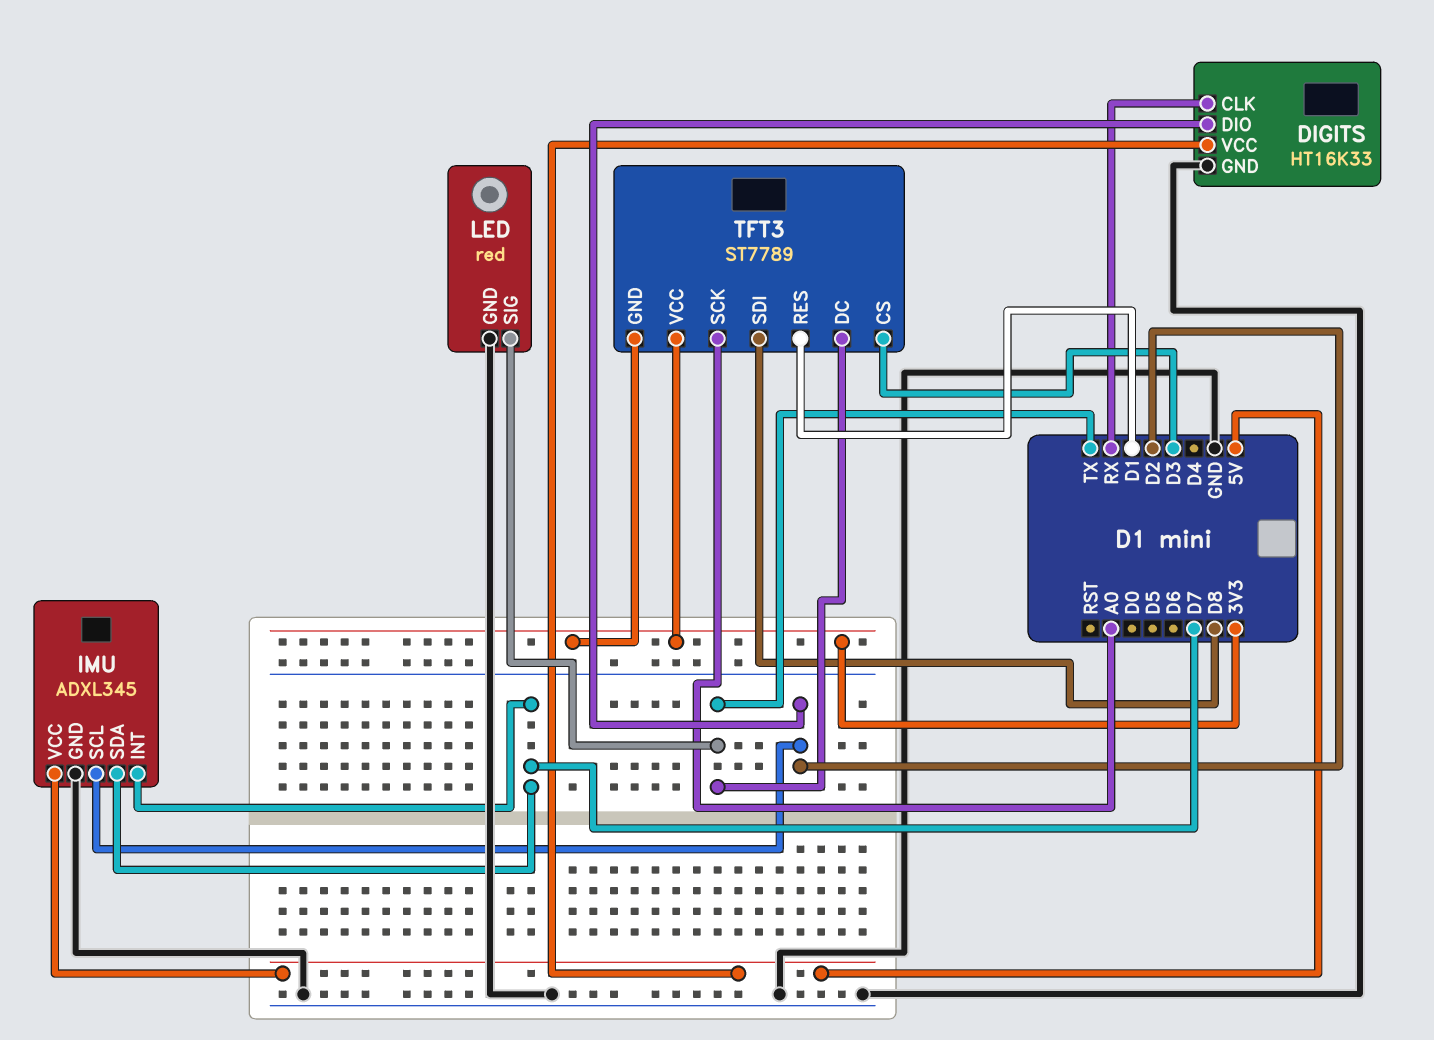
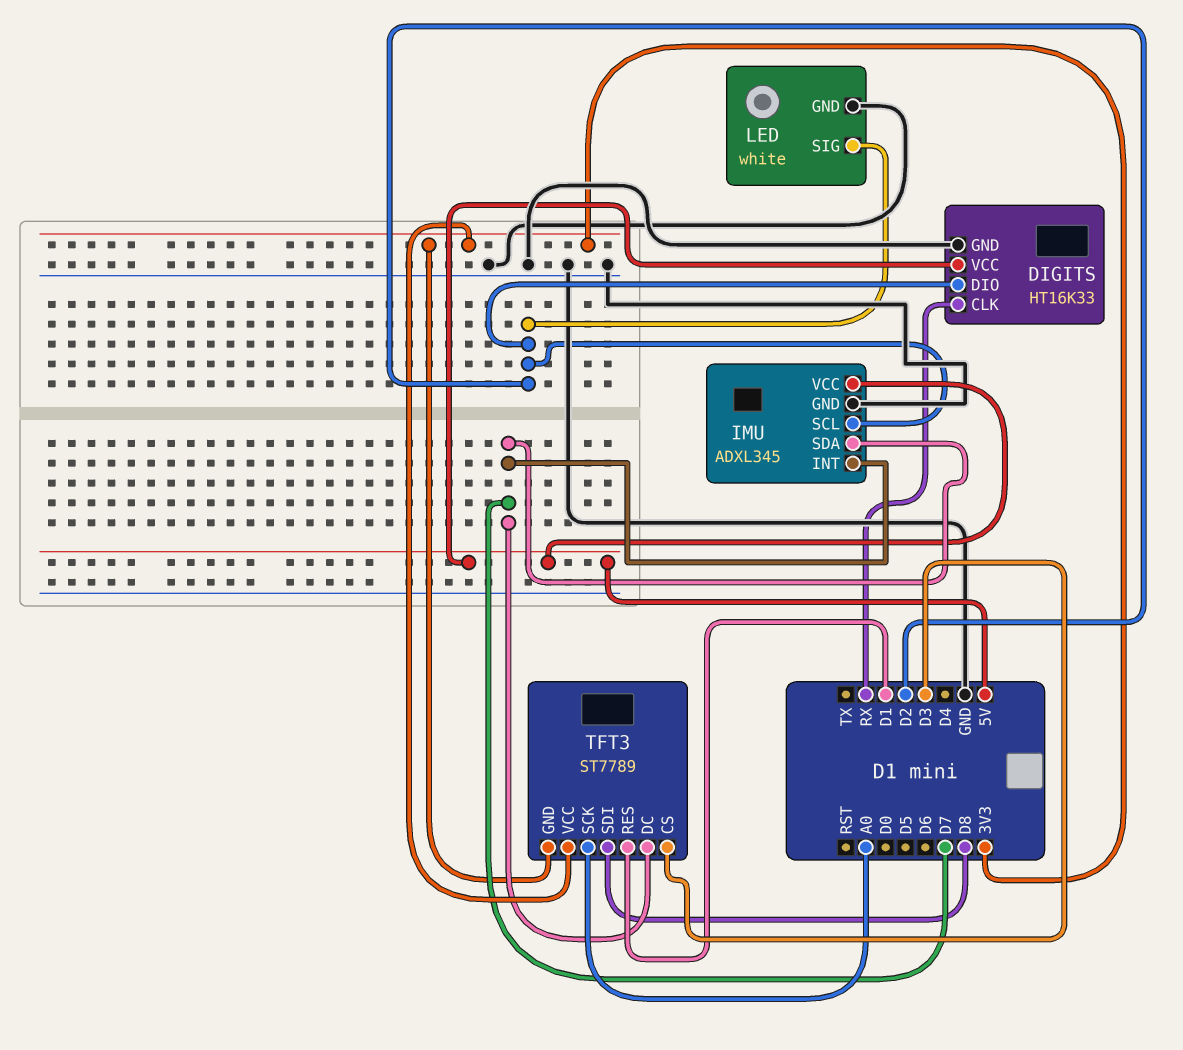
LED: red -> white
LED pin SIG: TX -> D2
TFT3 pin DC: TX -> D7

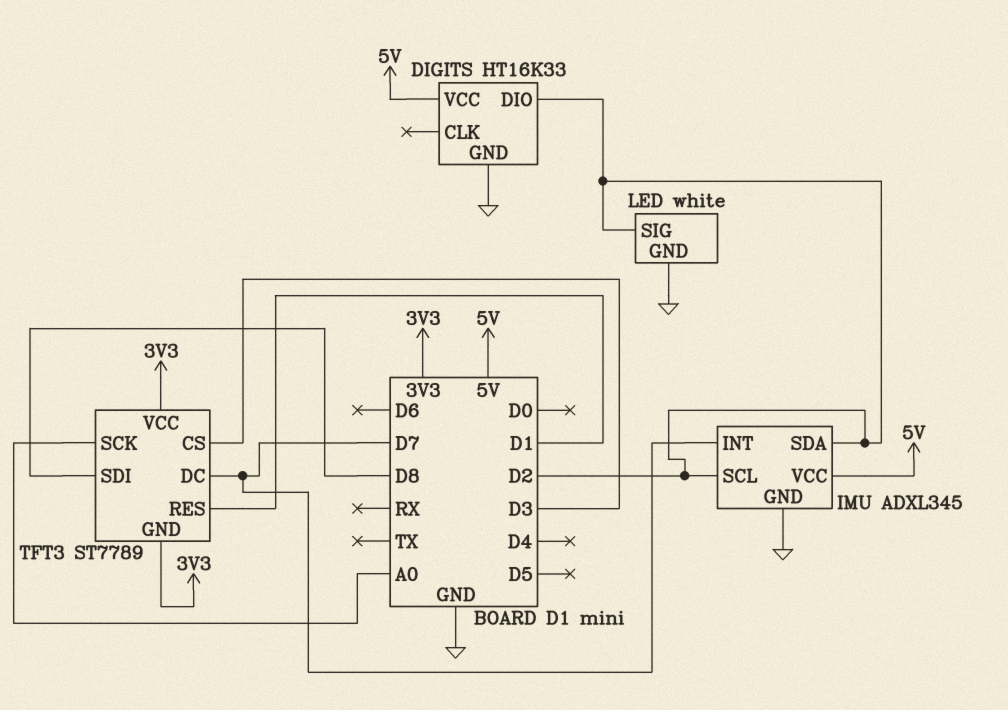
DIGITS pin CLK: RX -> none
IMU pin SDA: D7 -> D2

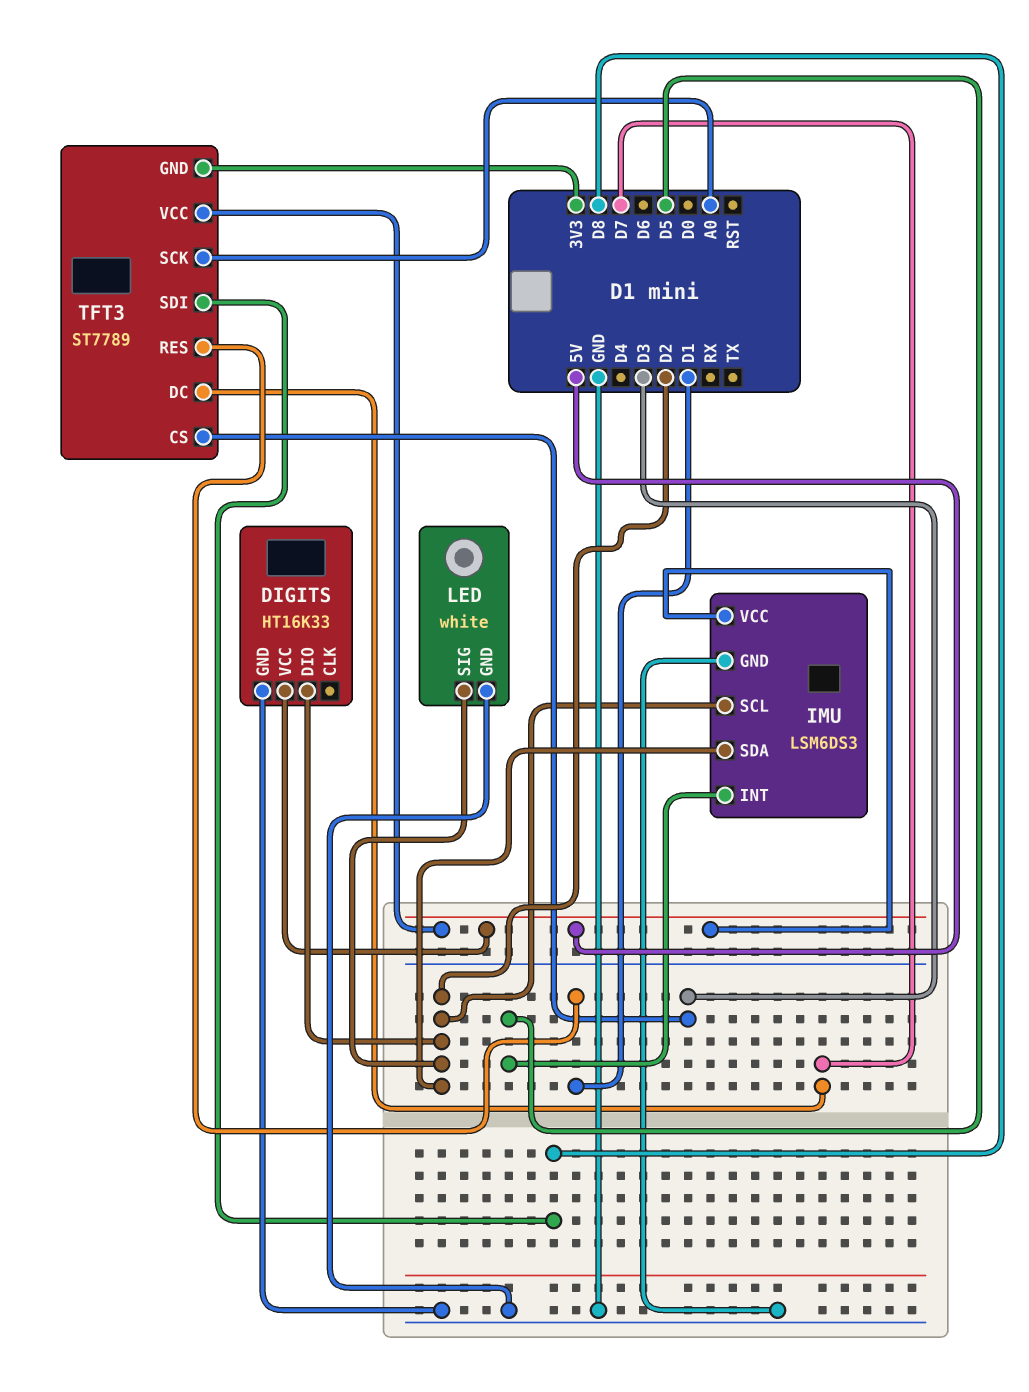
IMU: ADXL345 -> LSM6DS3
IMU pin INT: D7 -> D5
TFT3 pin VCC: 3V3 -> 5V

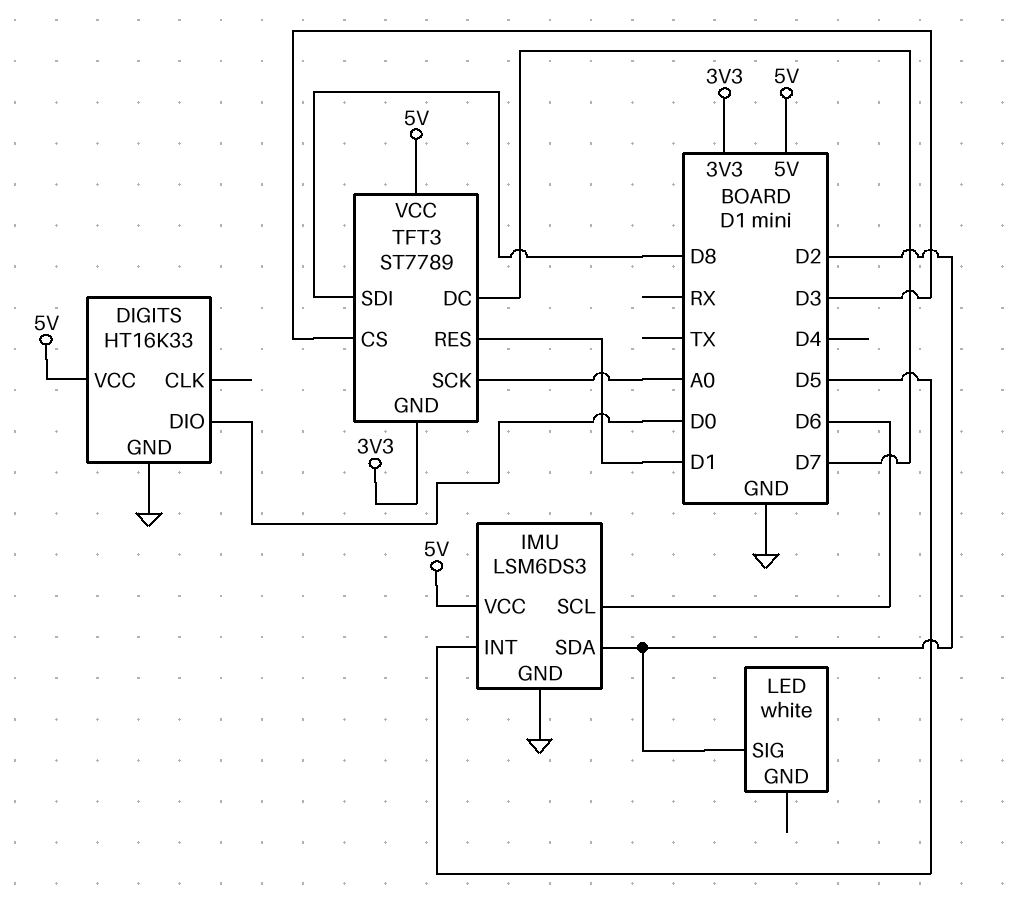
DIGITS pin DIO: D2 -> D0
IMU pin SCL: D2 -> D6
LED pin GND: GND -> none

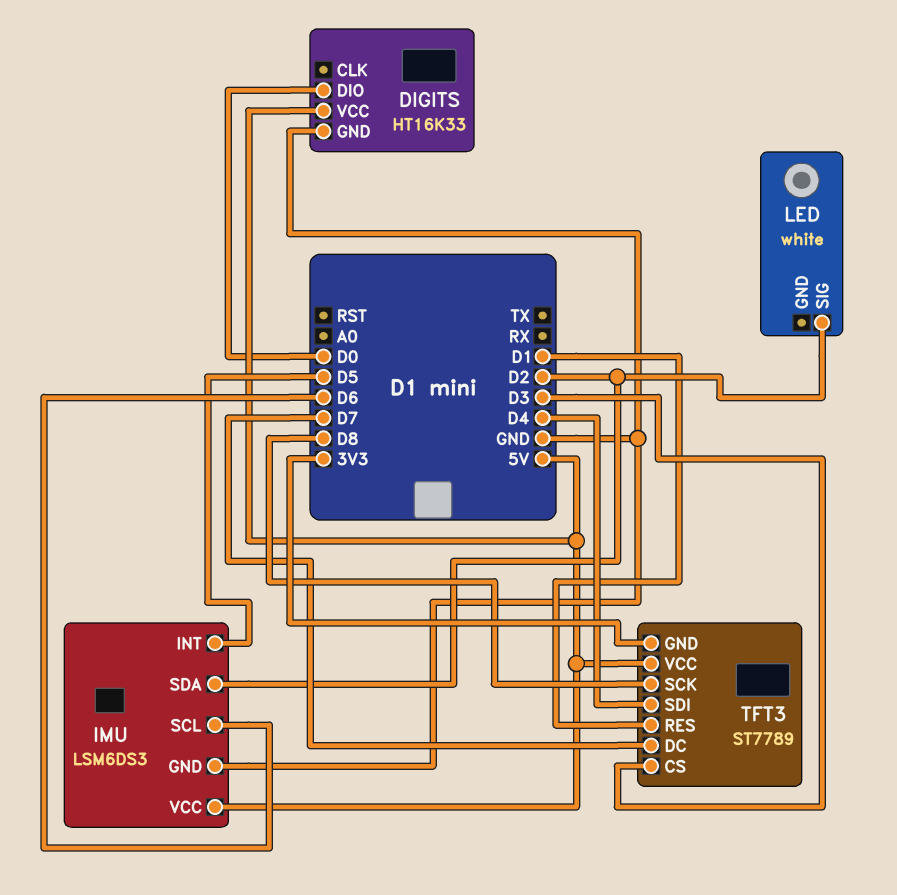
TFT3 pin SCK: A0 -> D8
TFT3 pin SDI: D8 -> D4

